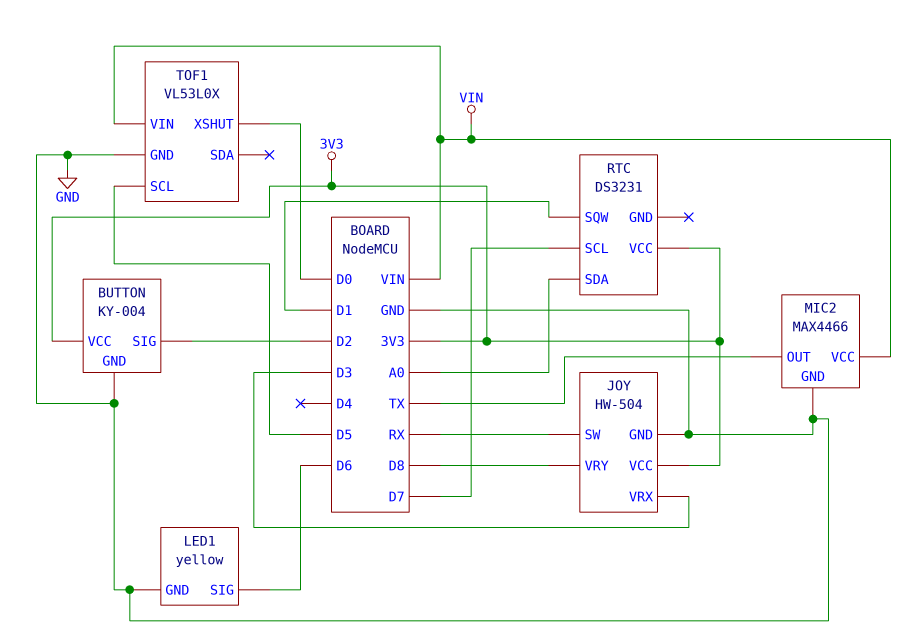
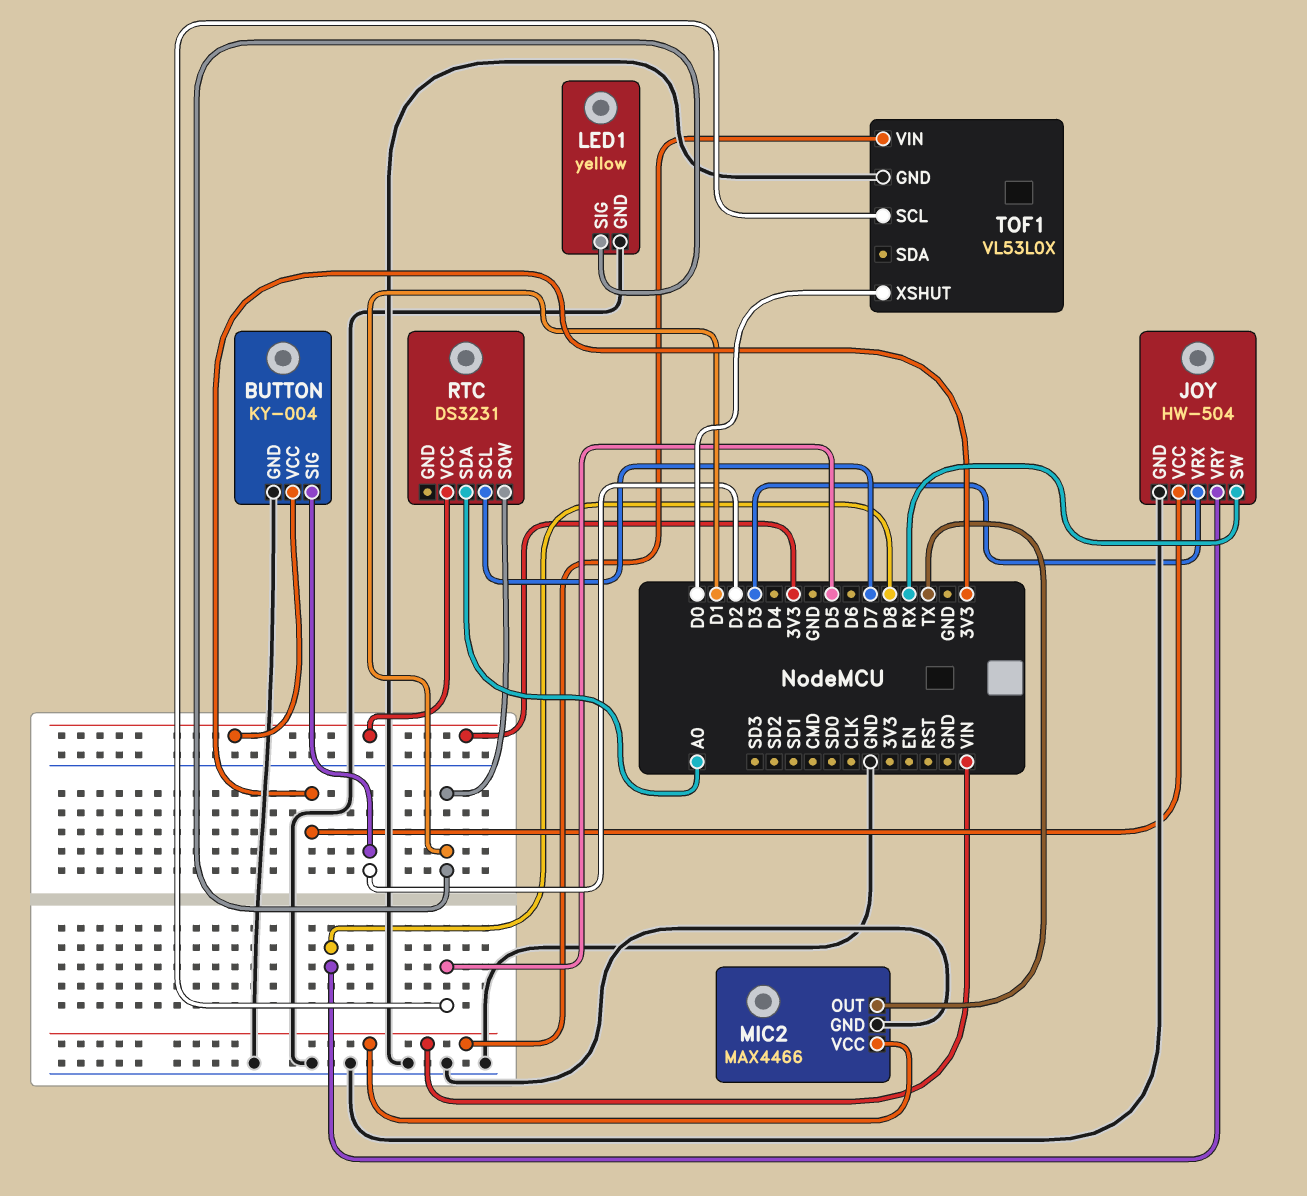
LED1 pin SIG: D6 -> D1

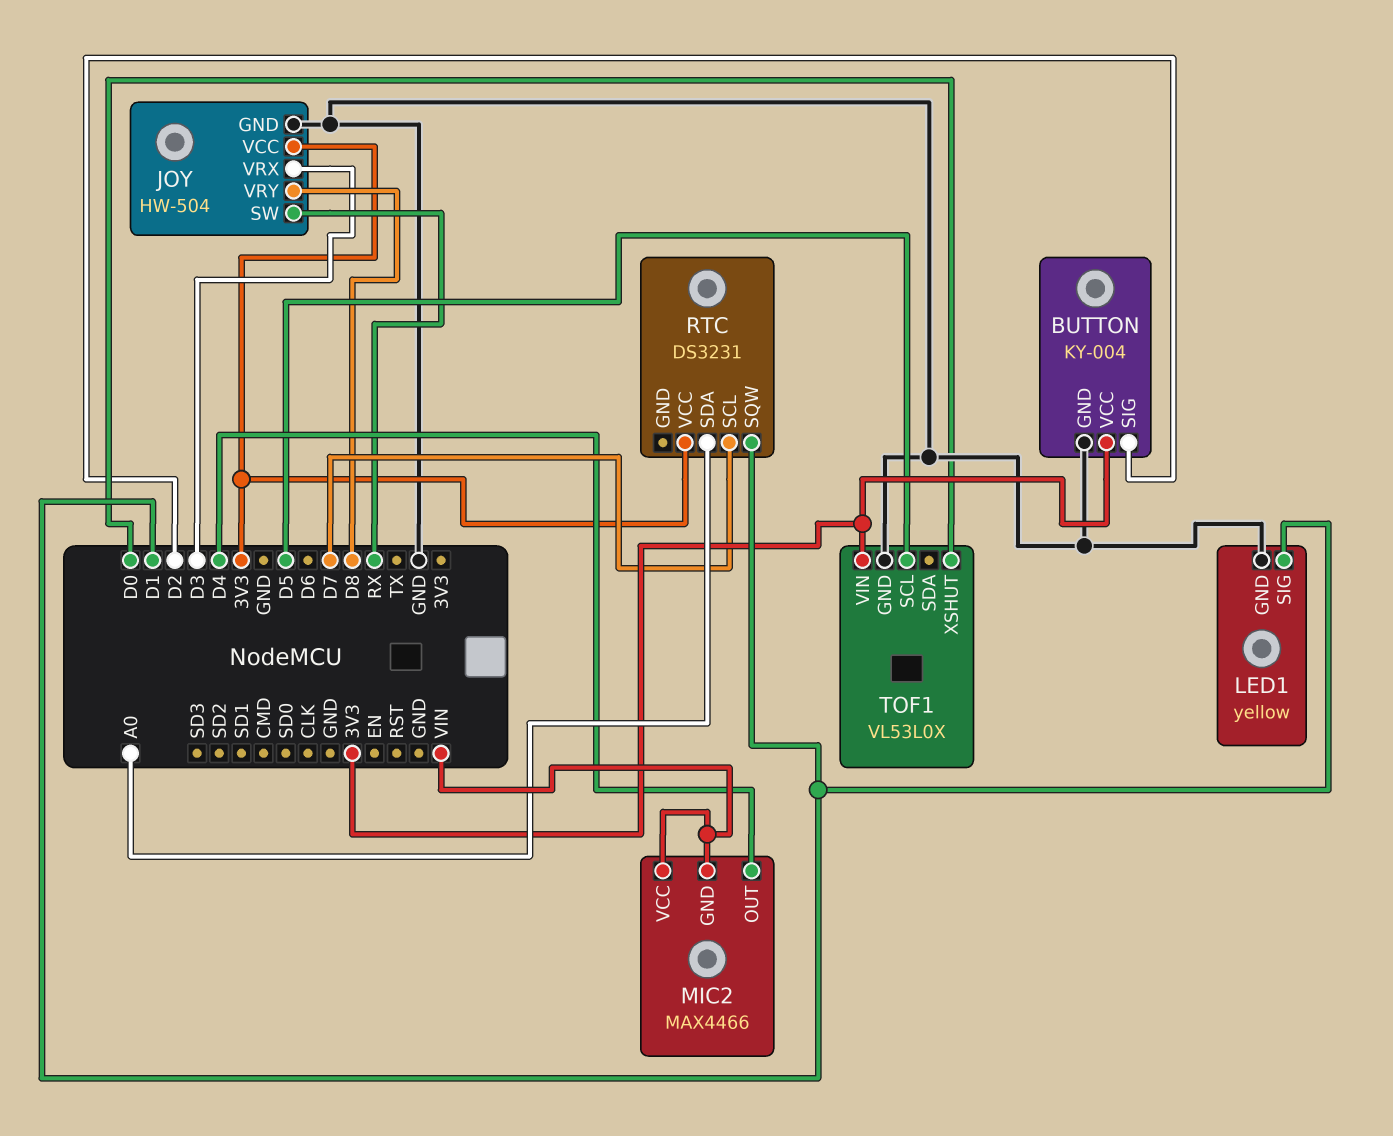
MIC2 pin GND: GND -> VIN
MIC2 pin OUT: TX -> D4
TOF1 pin VIN: VIN -> 3V3

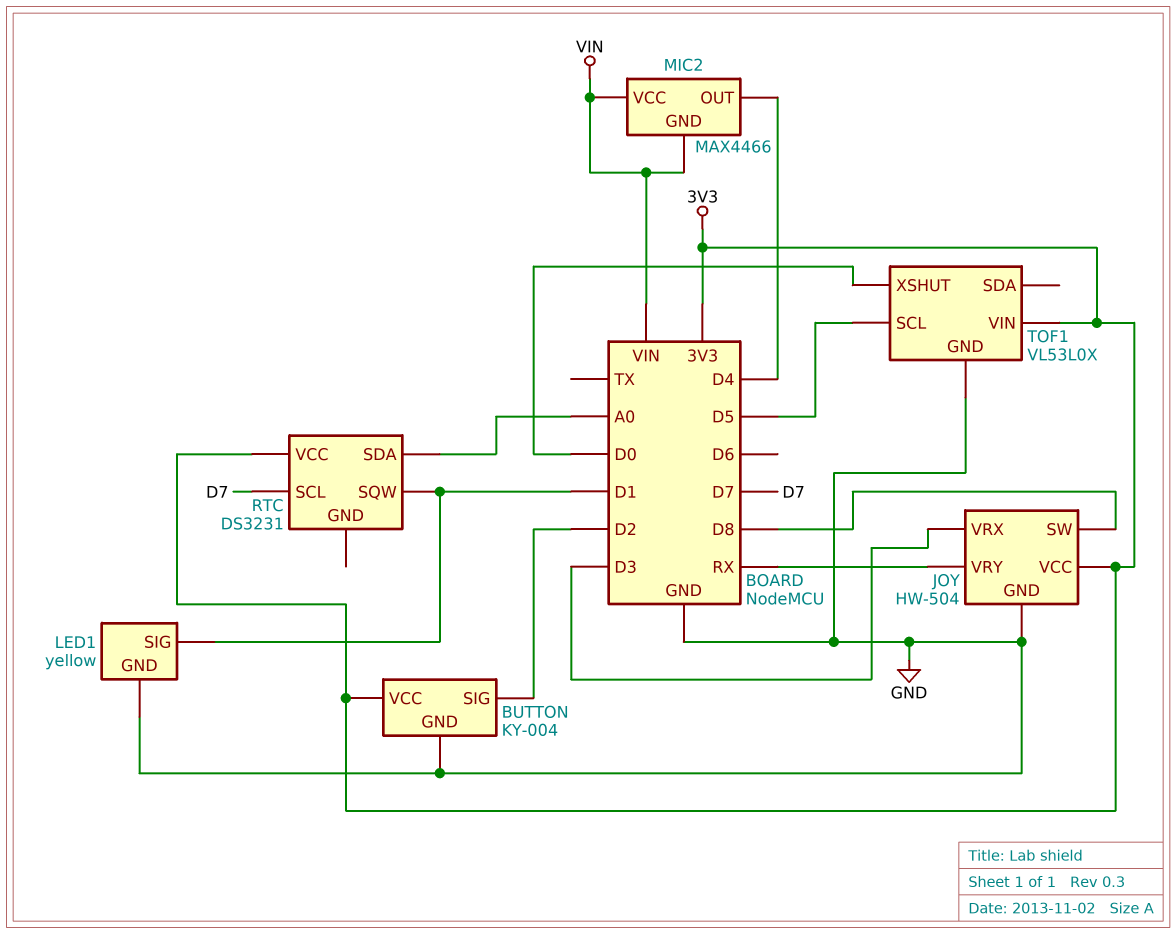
JOY pin SW: RX -> D8
JOY pin VRY: D8 -> RX

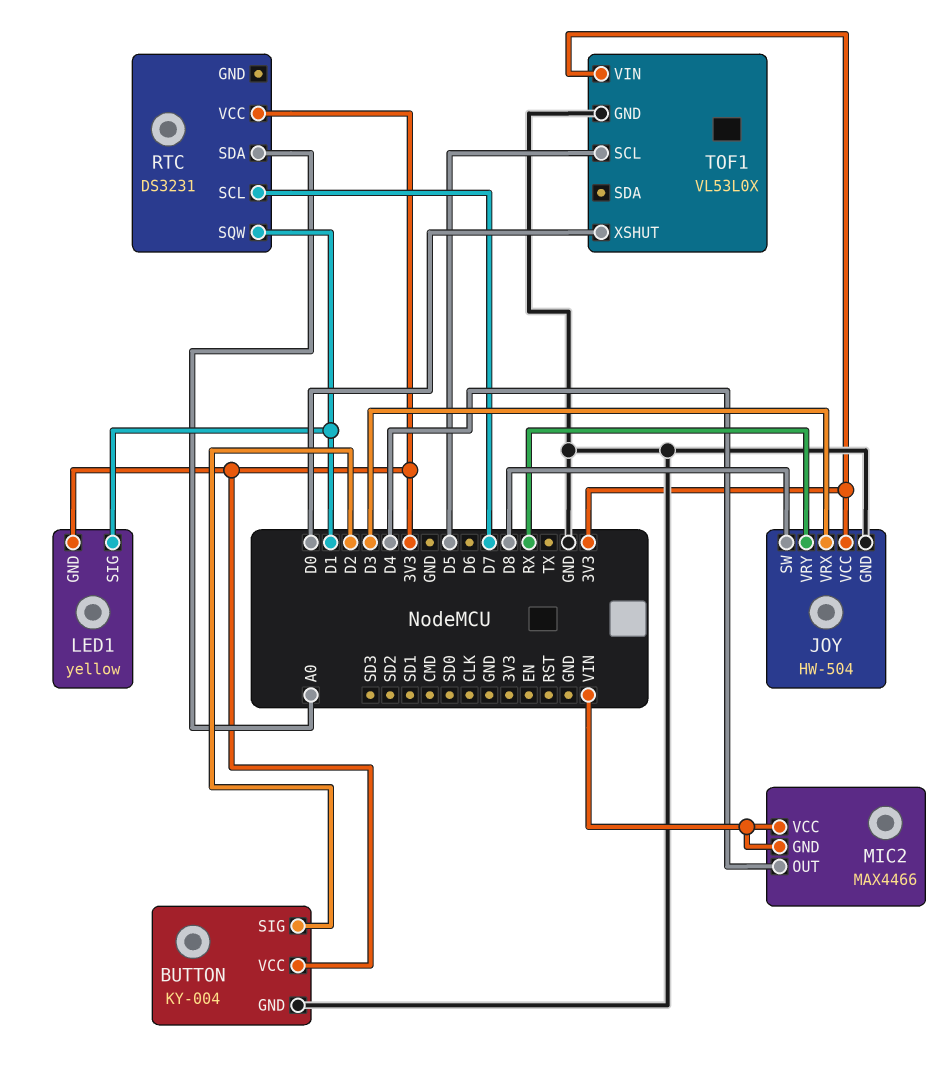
LED1 pin GND: GND -> 3V3

